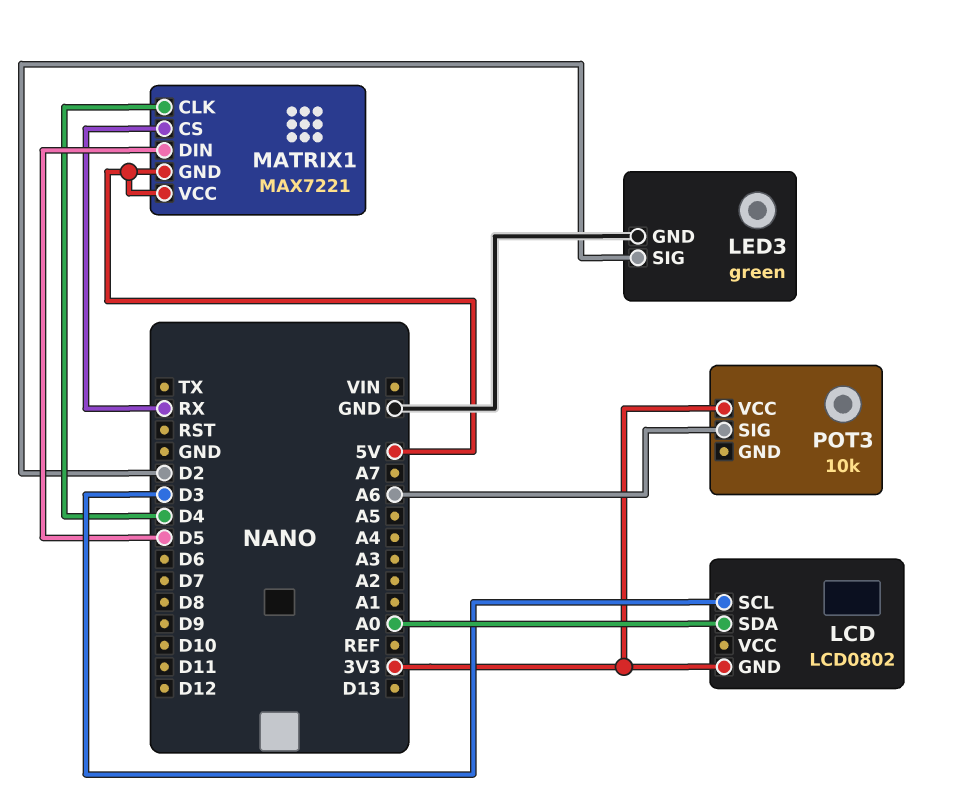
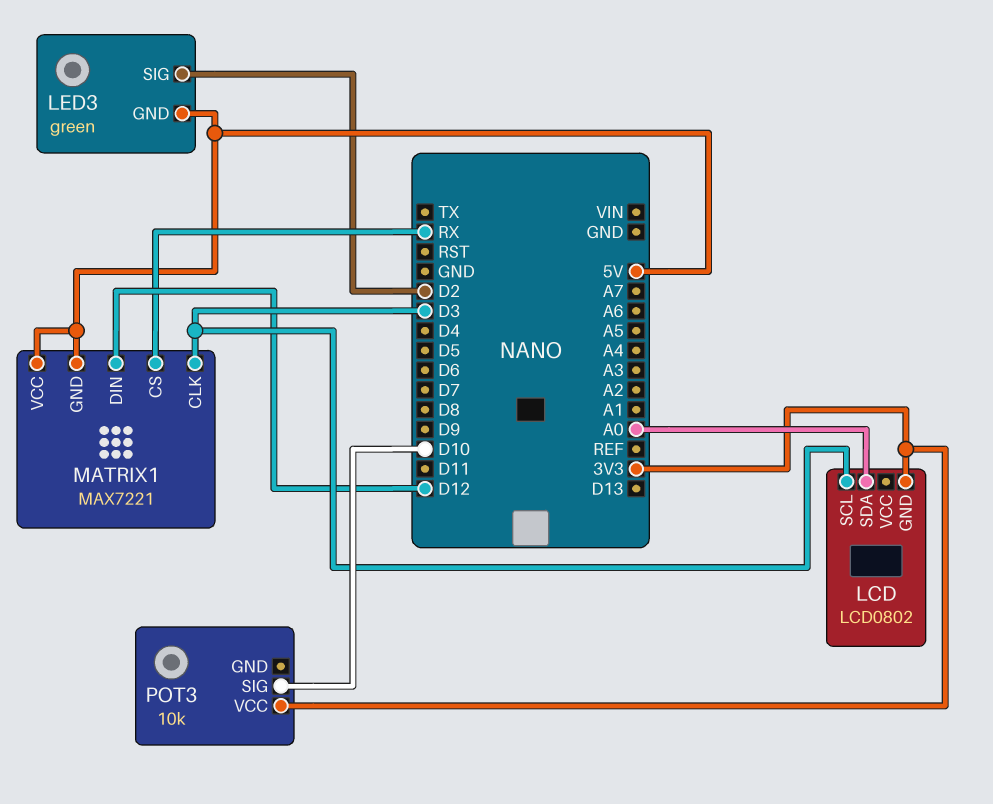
LED3 pin GND: GND -> 5V
MATRIX1 pin CLK: D4 -> D3
MATRIX1 pin DIN: D5 -> D12
POT3 pin SIG: A6 -> D10

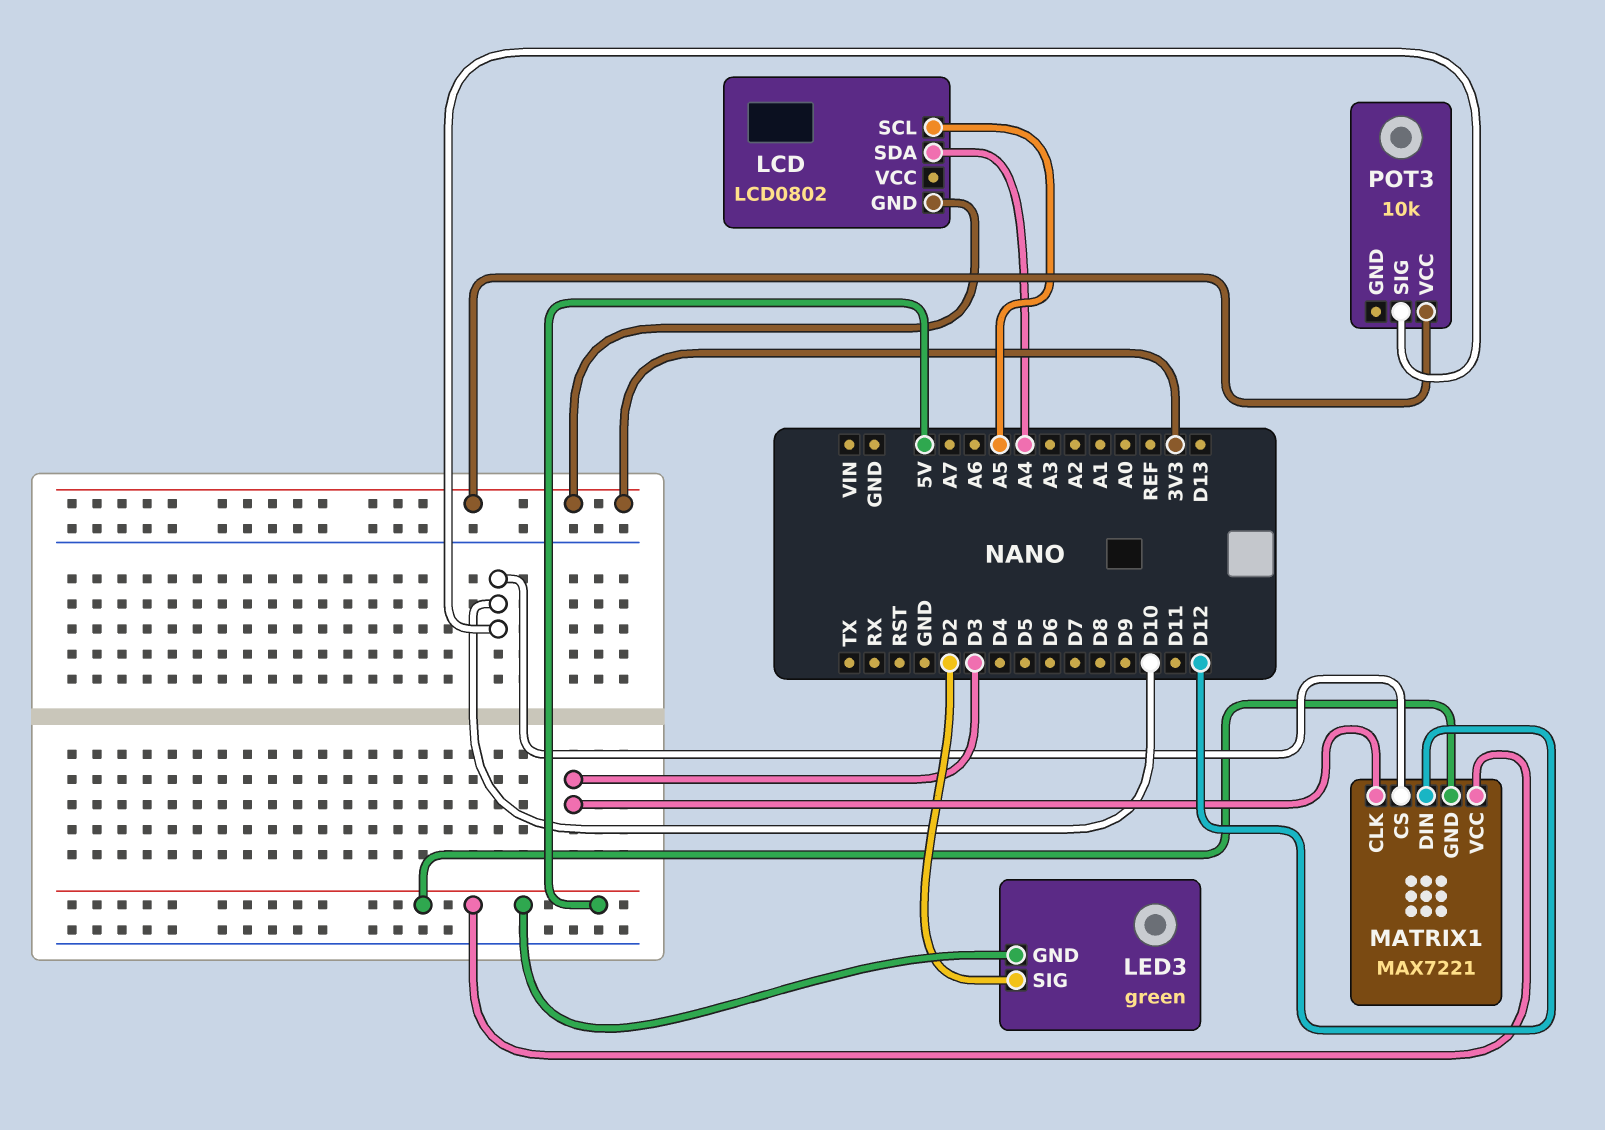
LCD pin SCL: D3 -> A5
LCD pin SDA: A0 -> A4
MATRIX1 pin CS: RX -> D10

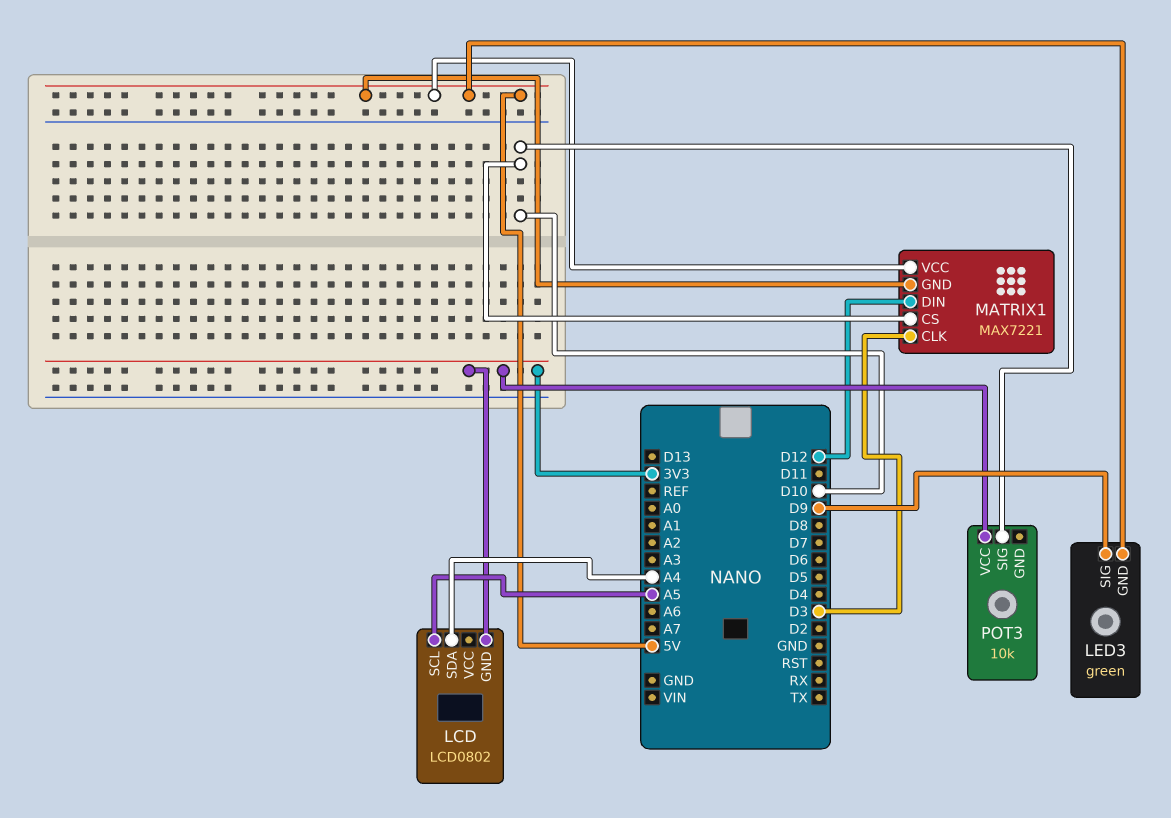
LED3 pin SIG: D2 -> D9

